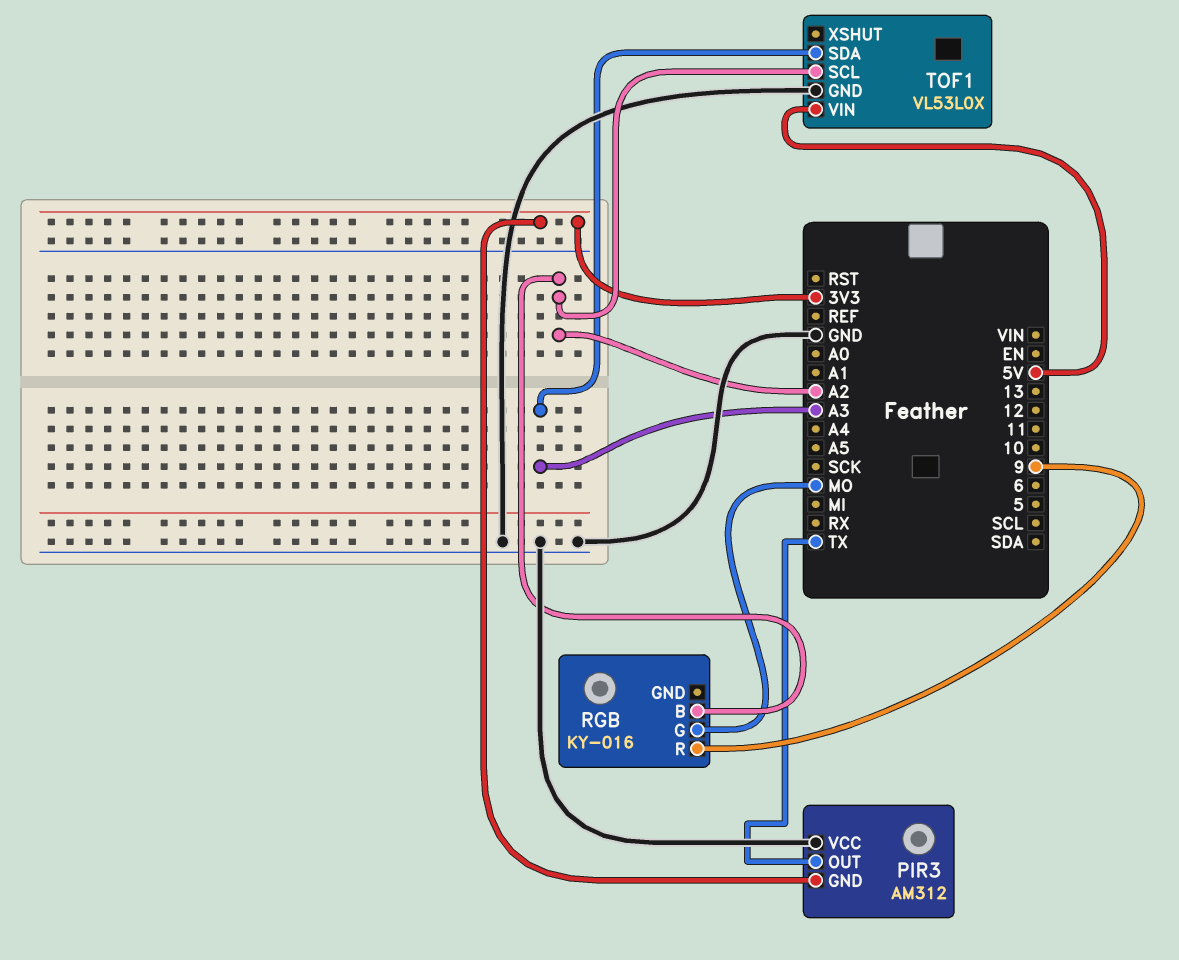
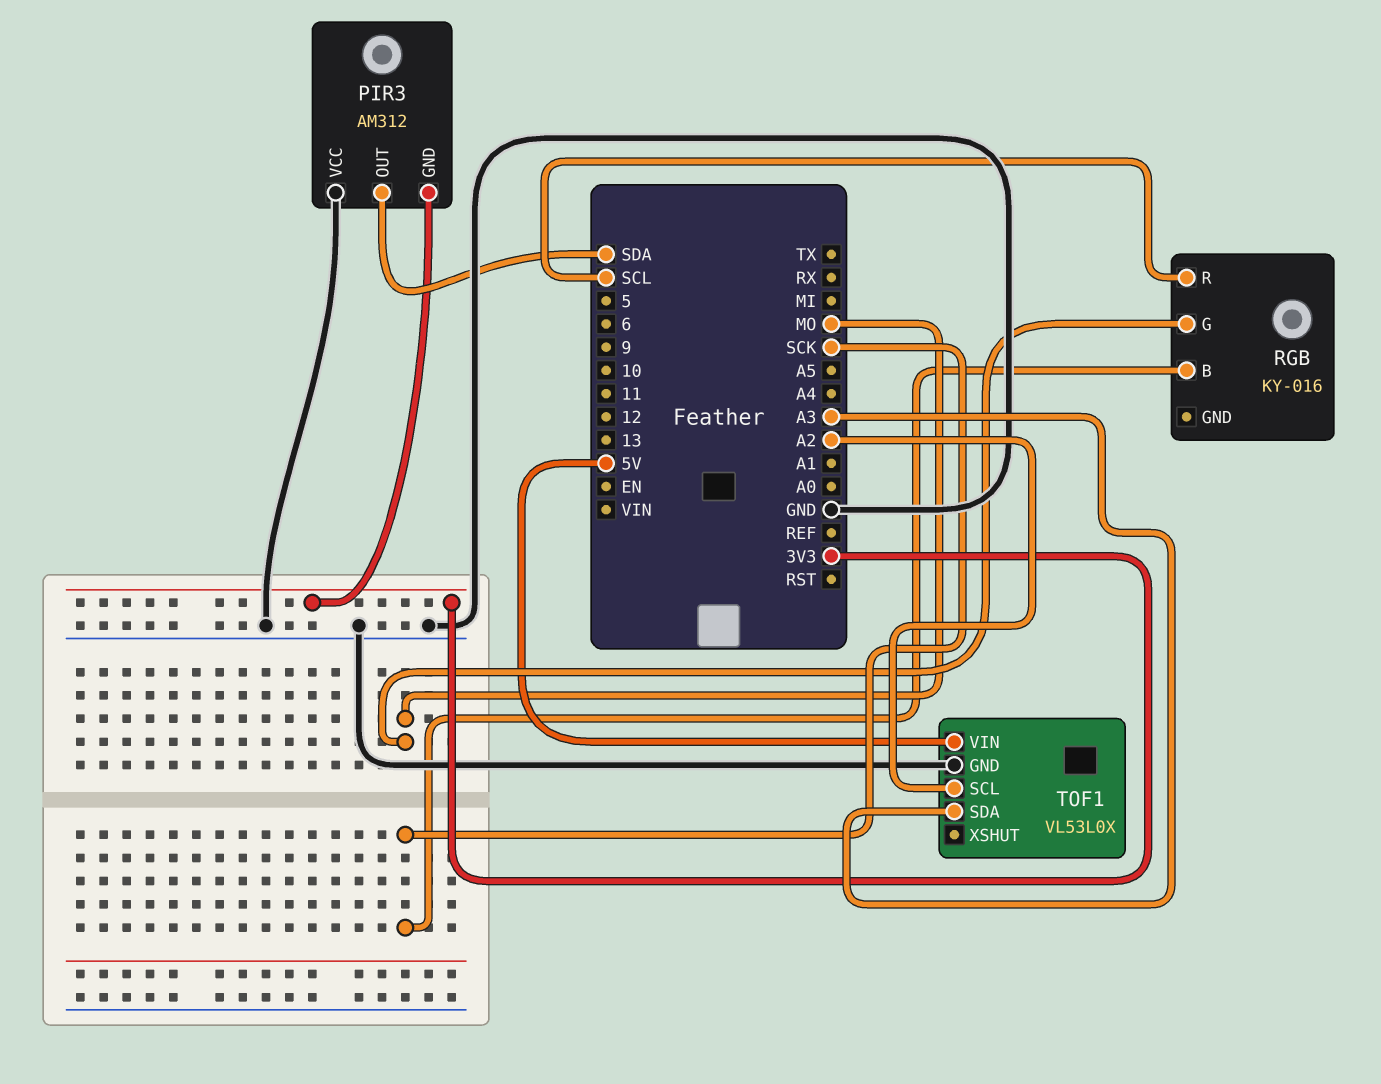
PIR3 pin OUT: TX -> SDA
RGB pin B: A2 -> SCK
RGB pin R: 9 -> SCL

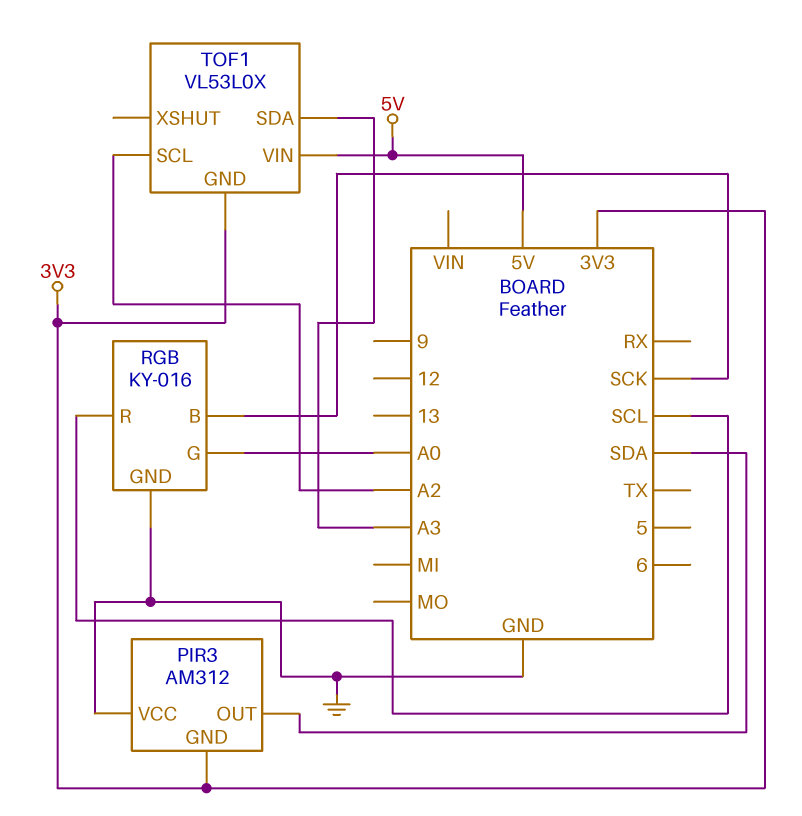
RGB pin G: MO -> A0
RGB pin GND: none -> GND
TOF1 pin GND: GND -> 3V3

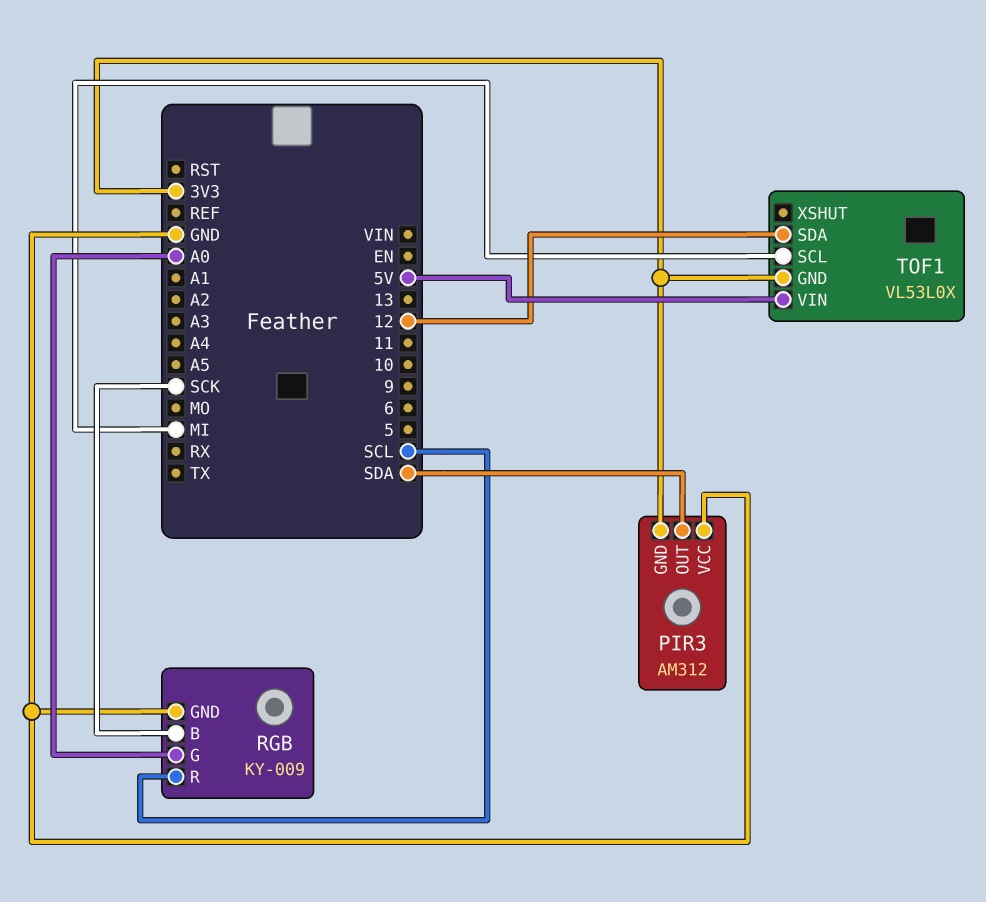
RGB: KY-016 -> KY-009
TOF1 pin SCL: A2 -> MI
TOF1 pin SDA: A3 -> 12

